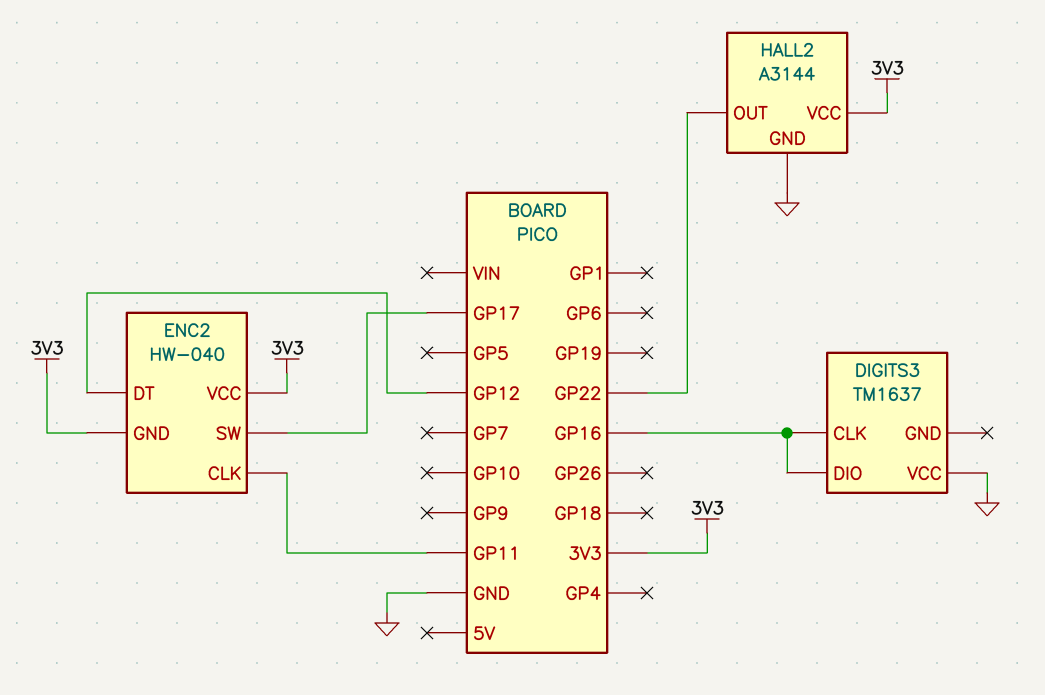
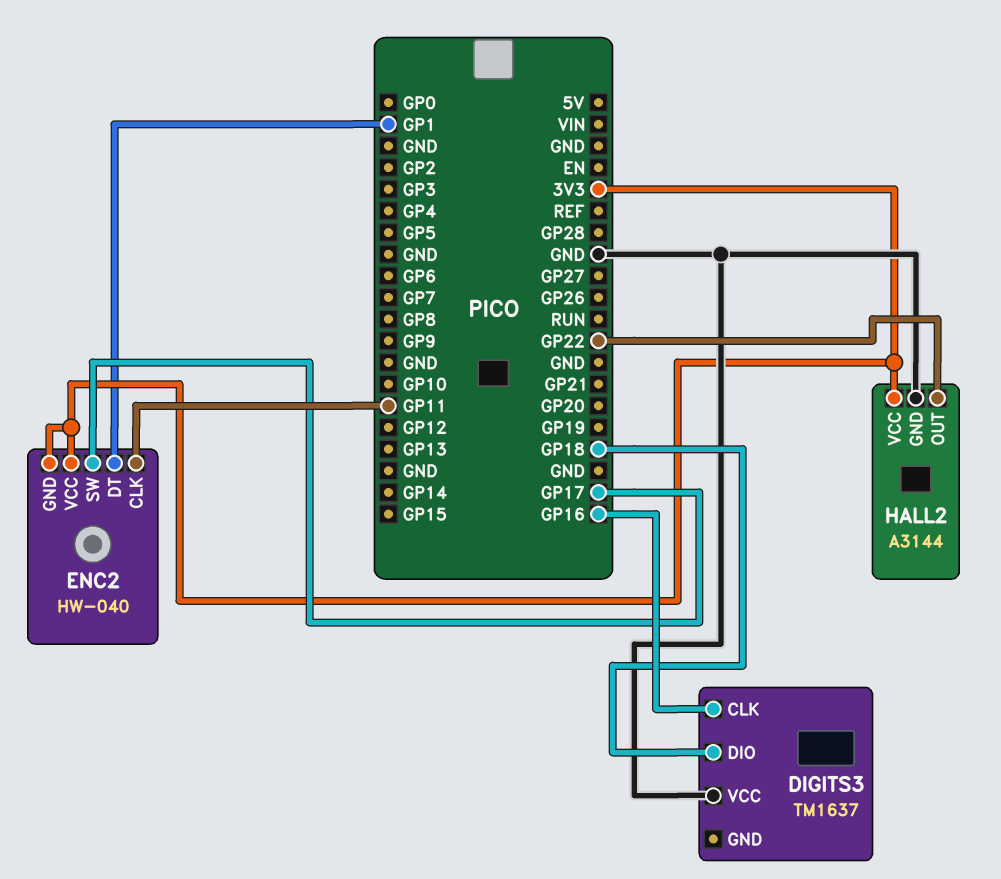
DIGITS3 pin DIO: GP16 -> GP18
ENC2 pin DT: GP12 -> GP1

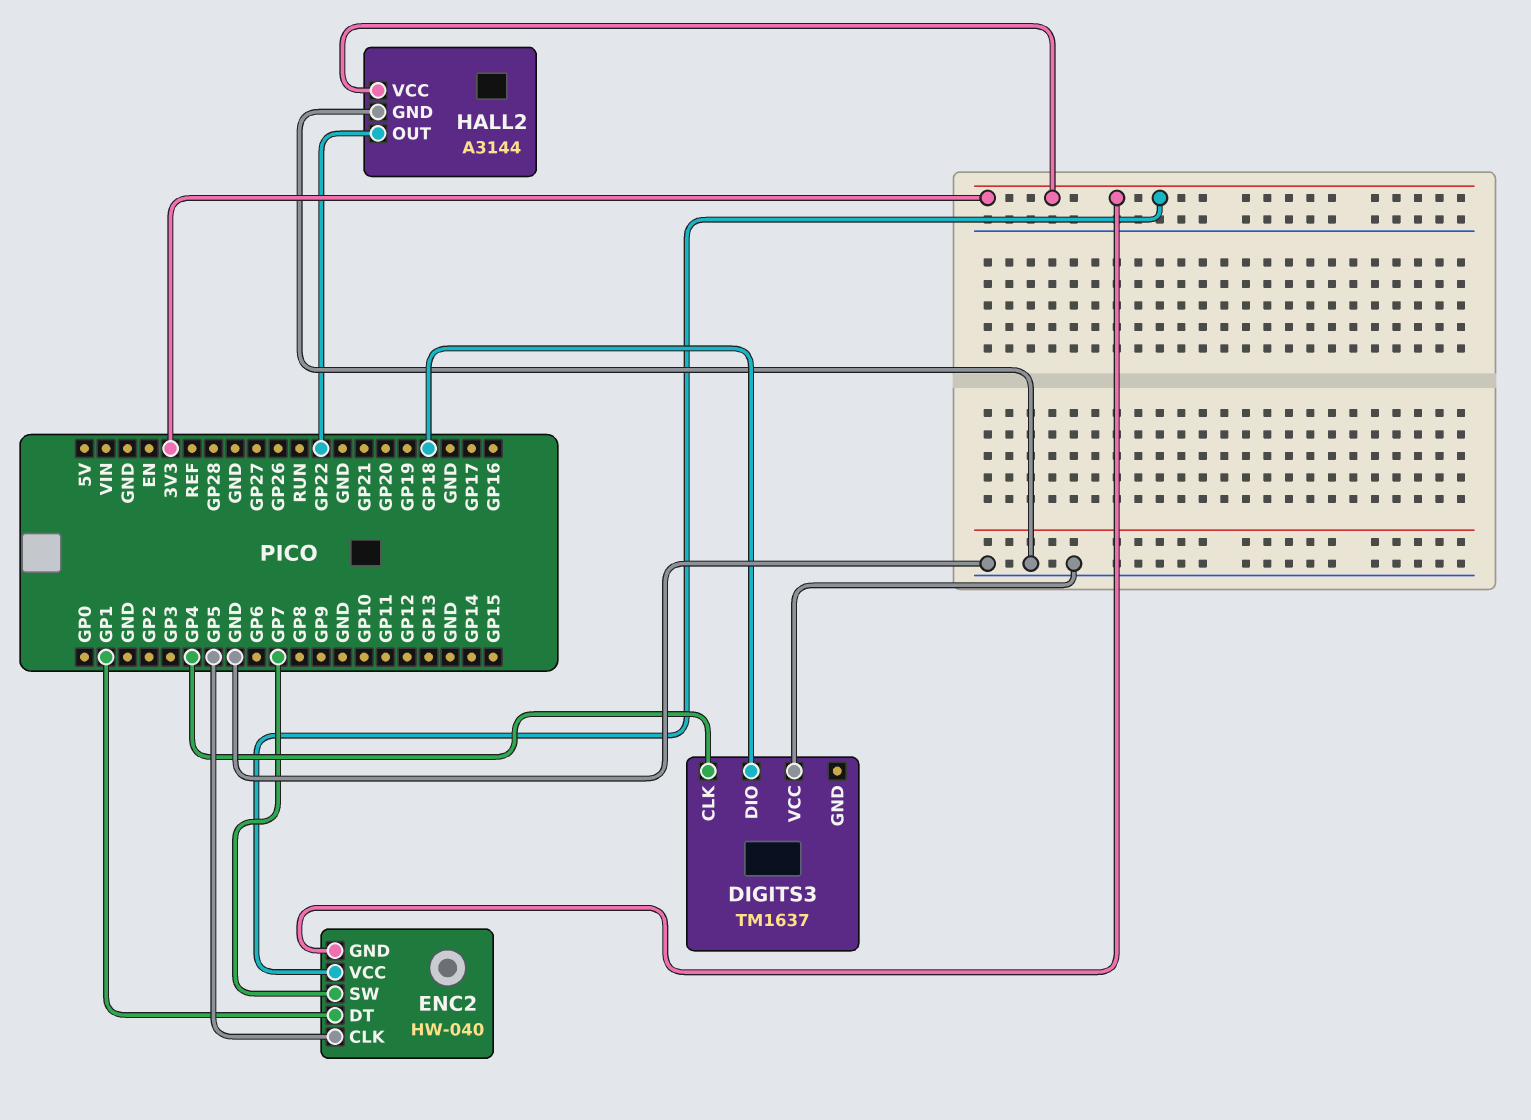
DIGITS3 pin CLK: GP16 -> GP4
ENC2 pin CLK: GP11 -> GP5
ENC2 pin SW: GP17 -> GP7

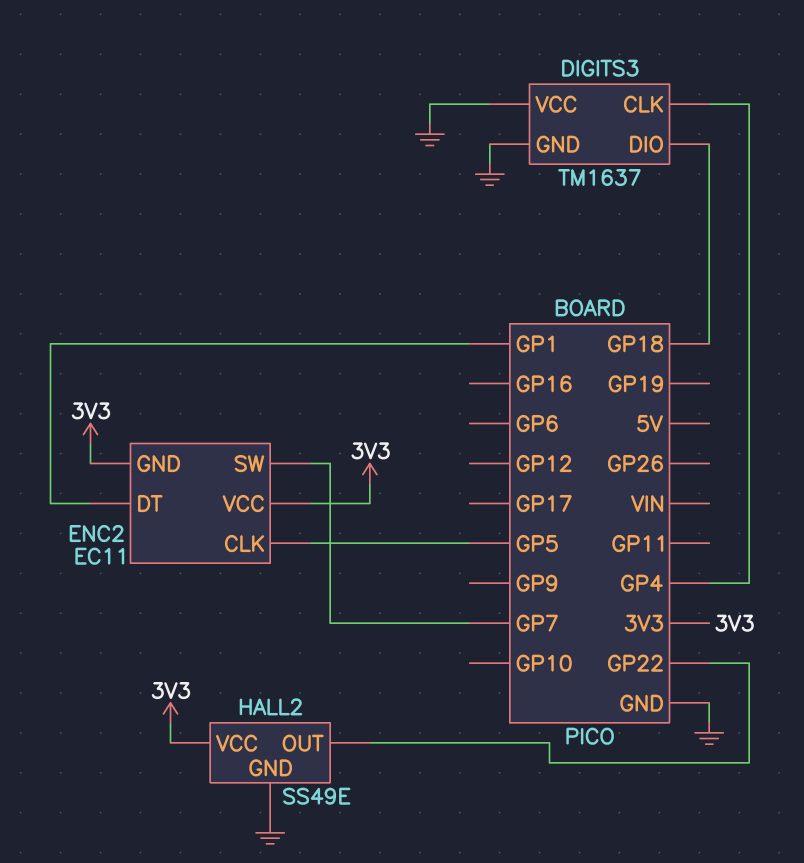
DIGITS3 pin GND: none -> GND
ENC2: HW-040 -> EC11
HALL2: A3144 -> SS49E

